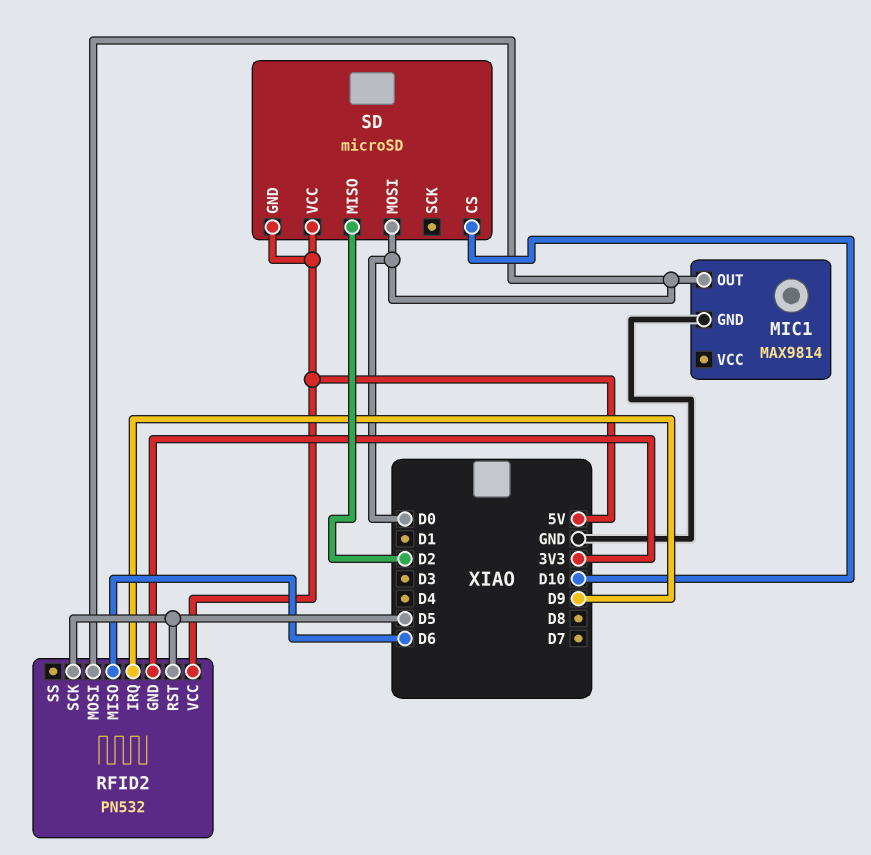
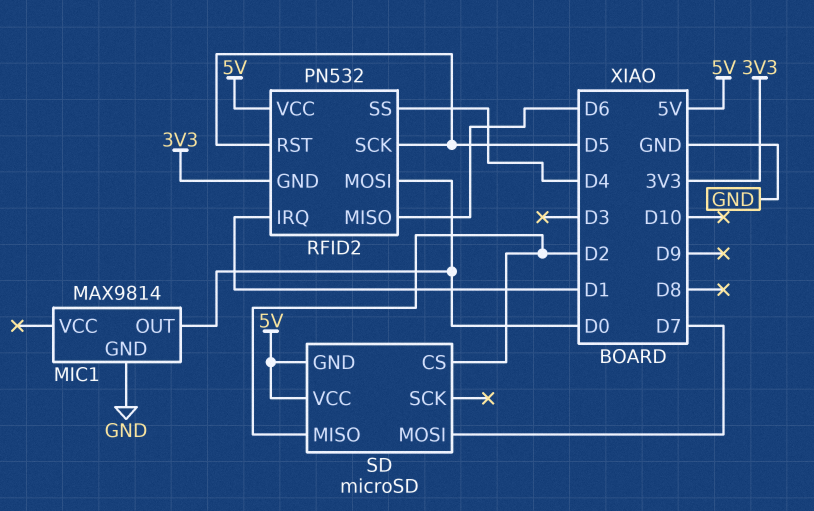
RFID2 pin IRQ: D9 -> D1
RFID2 pin SS: none -> D4
SD pin CS: D10 -> D2
SD pin MOSI: D0 -> D7

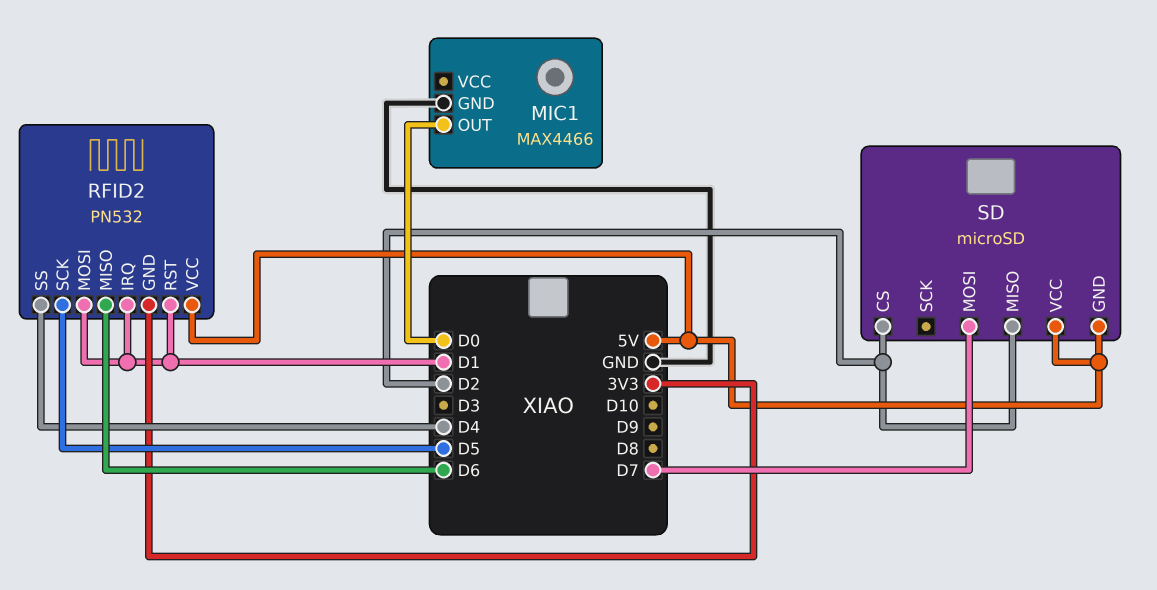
MIC1: MAX9814 -> MAX4466
RFID2 pin MOSI: D0 -> D1
RFID2 pin RST: D5 -> D1

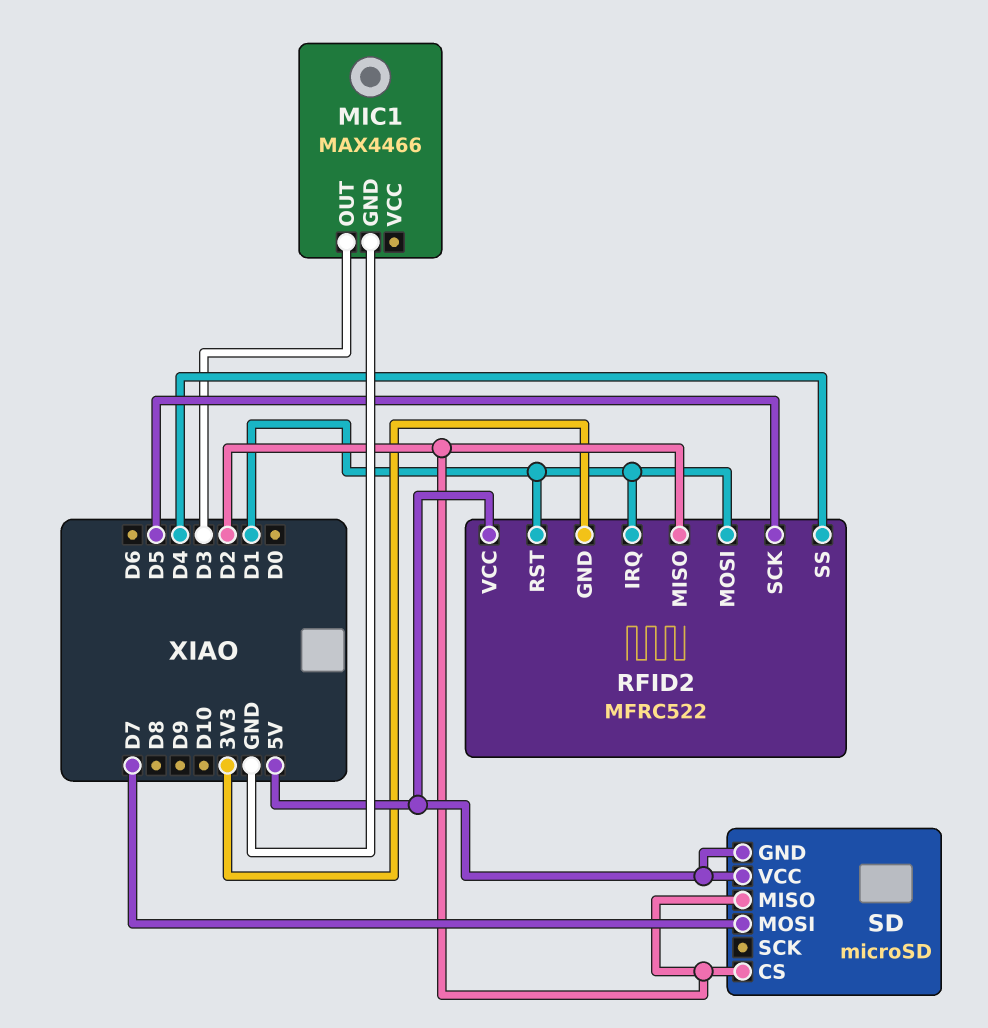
MIC1 pin OUT: D0 -> D3
RFID2: PN532 -> MFRC522
RFID2 pin MISO: D6 -> D2

